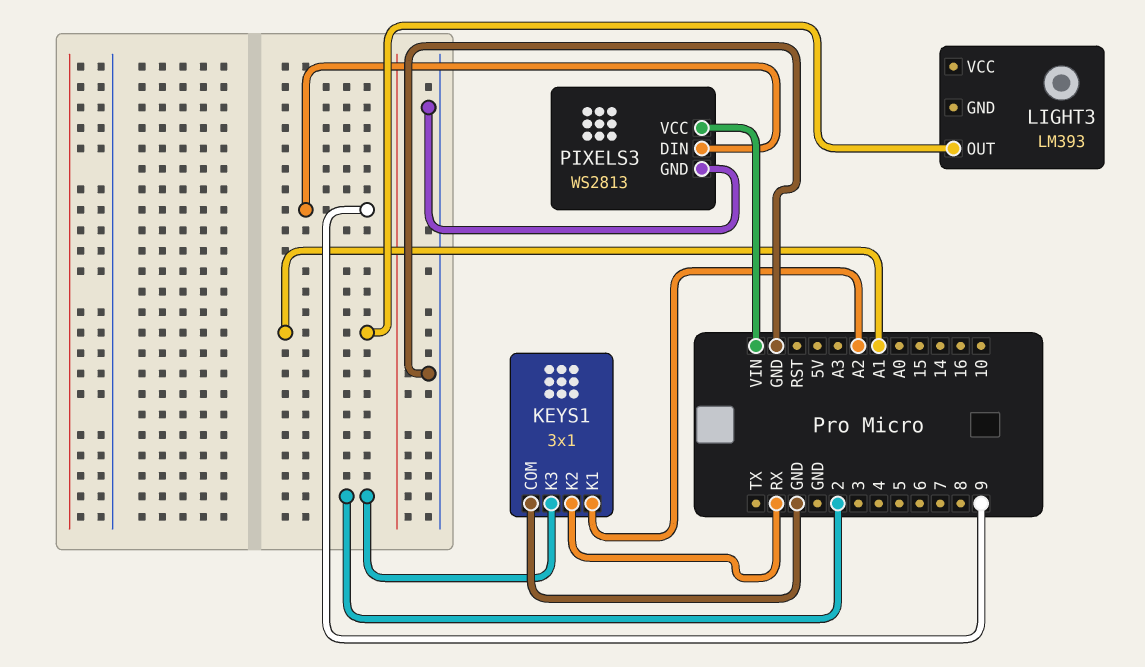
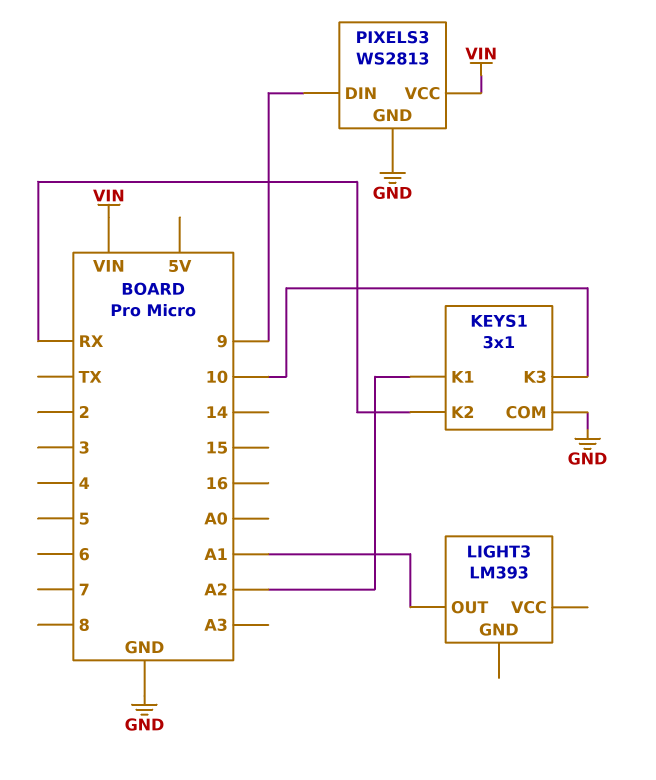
KEYS1 pin K3: 2 -> 10

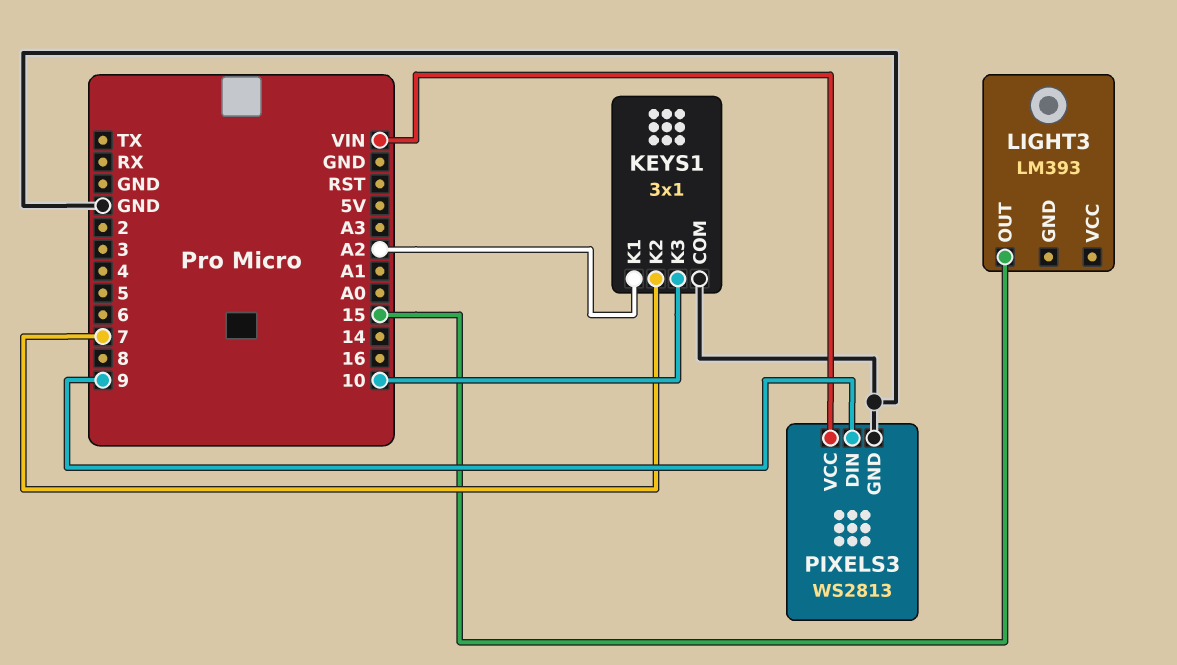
KEYS1 pin K2: RX -> 7
LIGHT3 pin OUT: A1 -> 15

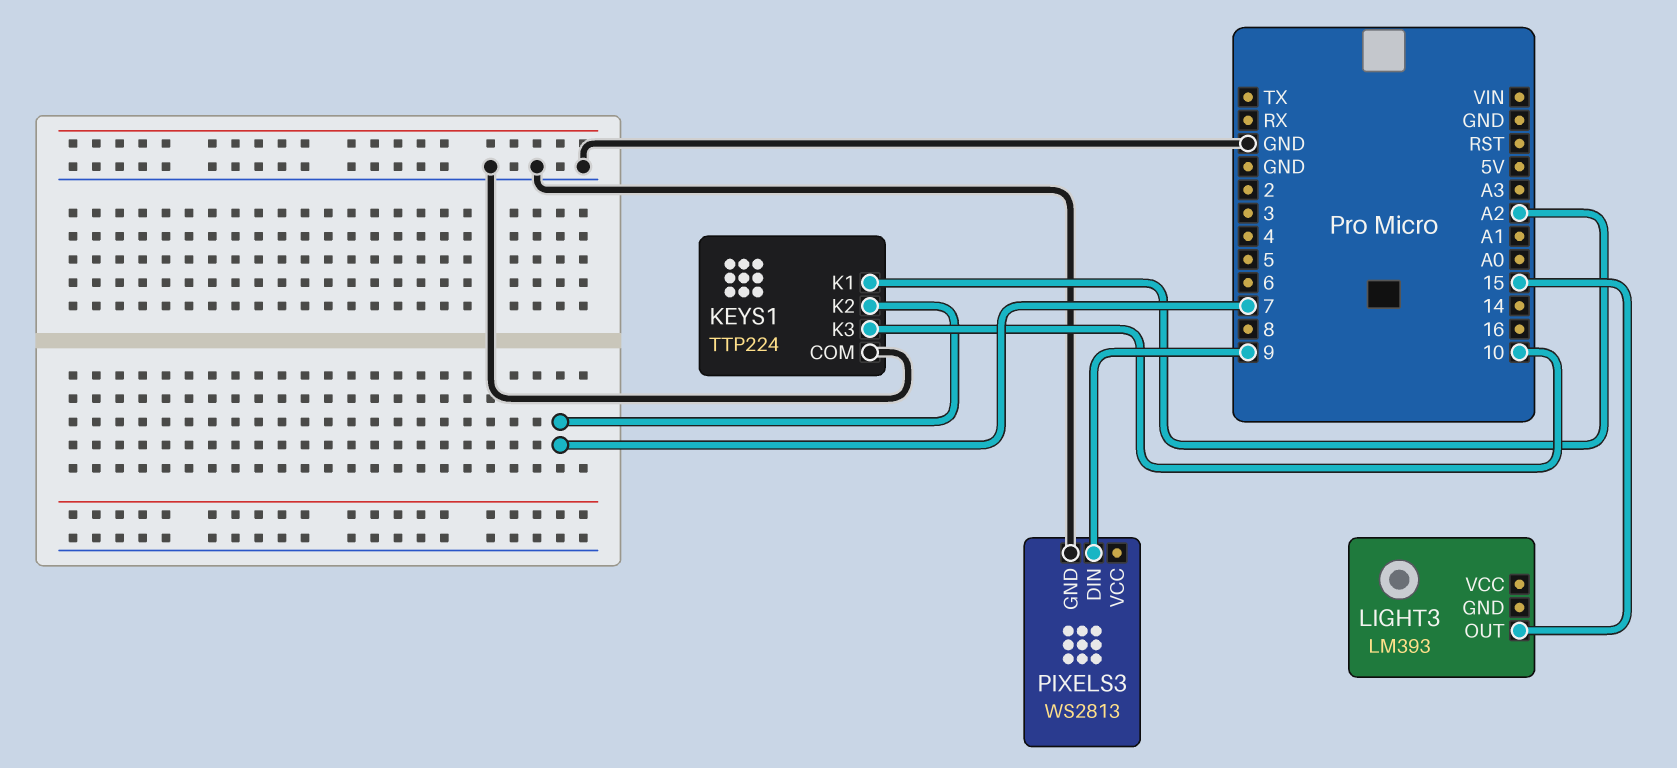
KEYS1: 3x1 -> TTP224
PIXELS3 pin VCC: VIN -> none

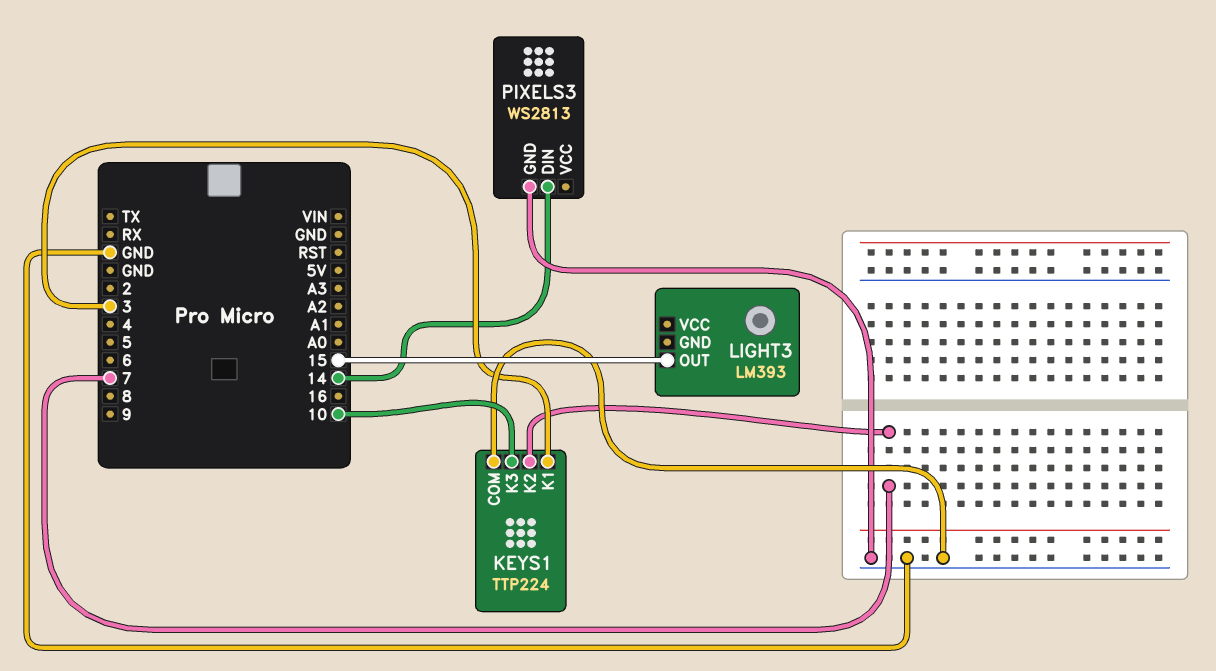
KEYS1 pin K1: A2 -> 3
PIXELS3 pin DIN: 9 -> 14

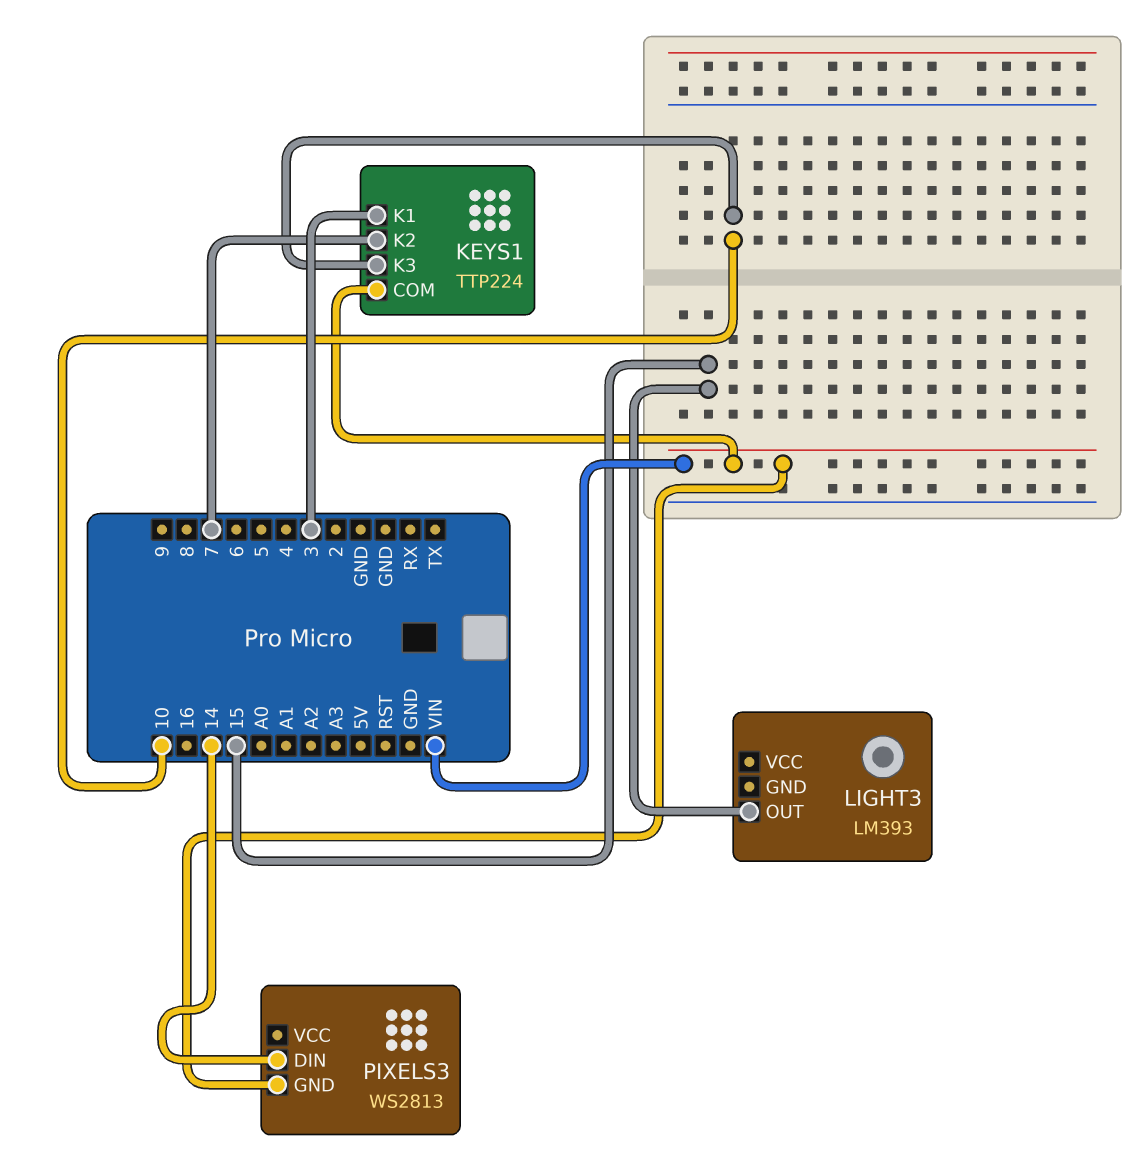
KEYS1 pin COM: GND -> VIN
PIXELS3 pin GND: GND -> VIN

